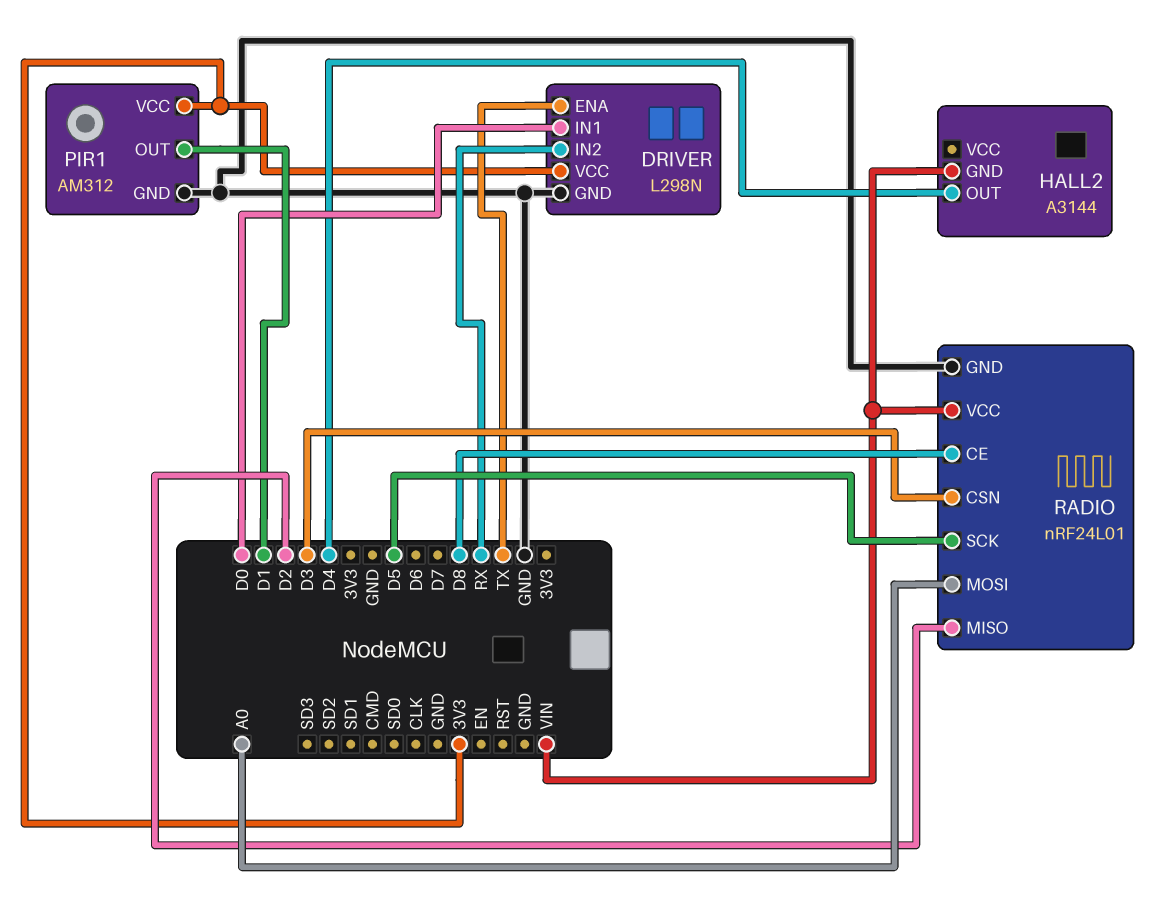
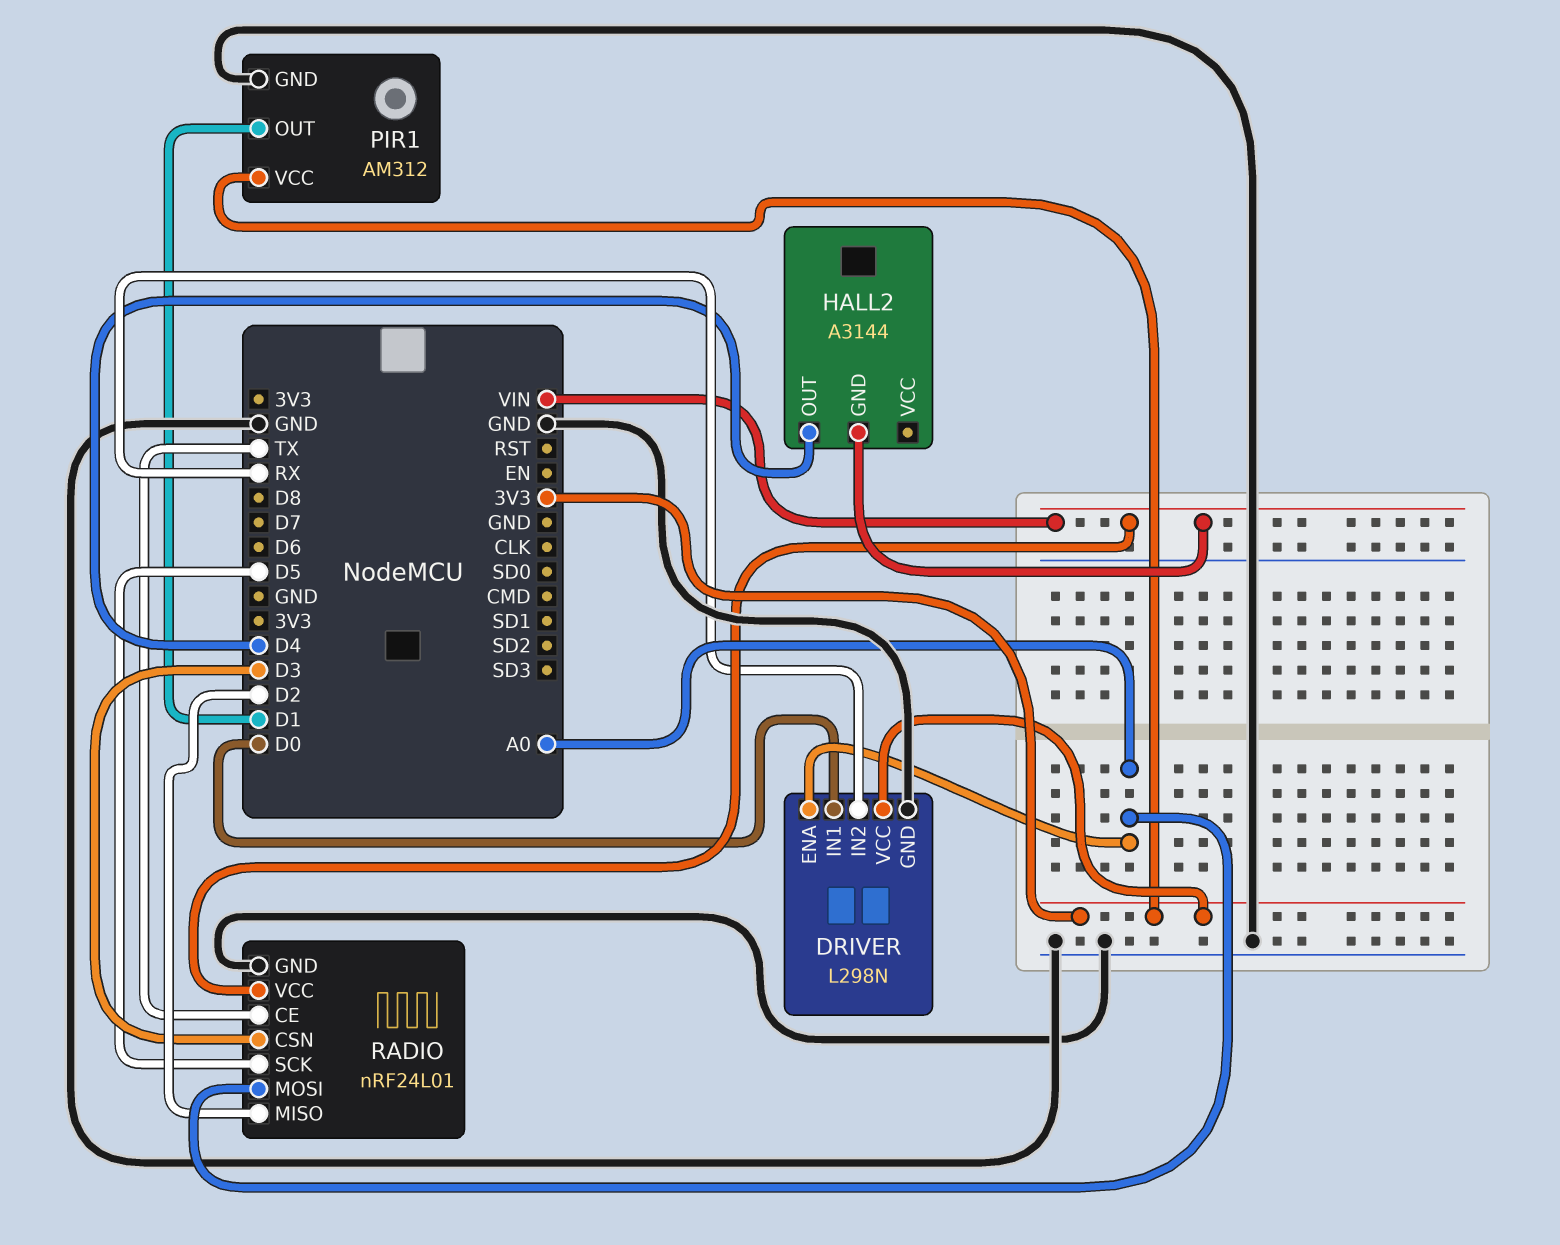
DRIVER pin ENA: TX -> A0
RADIO pin CE: D8 -> TX

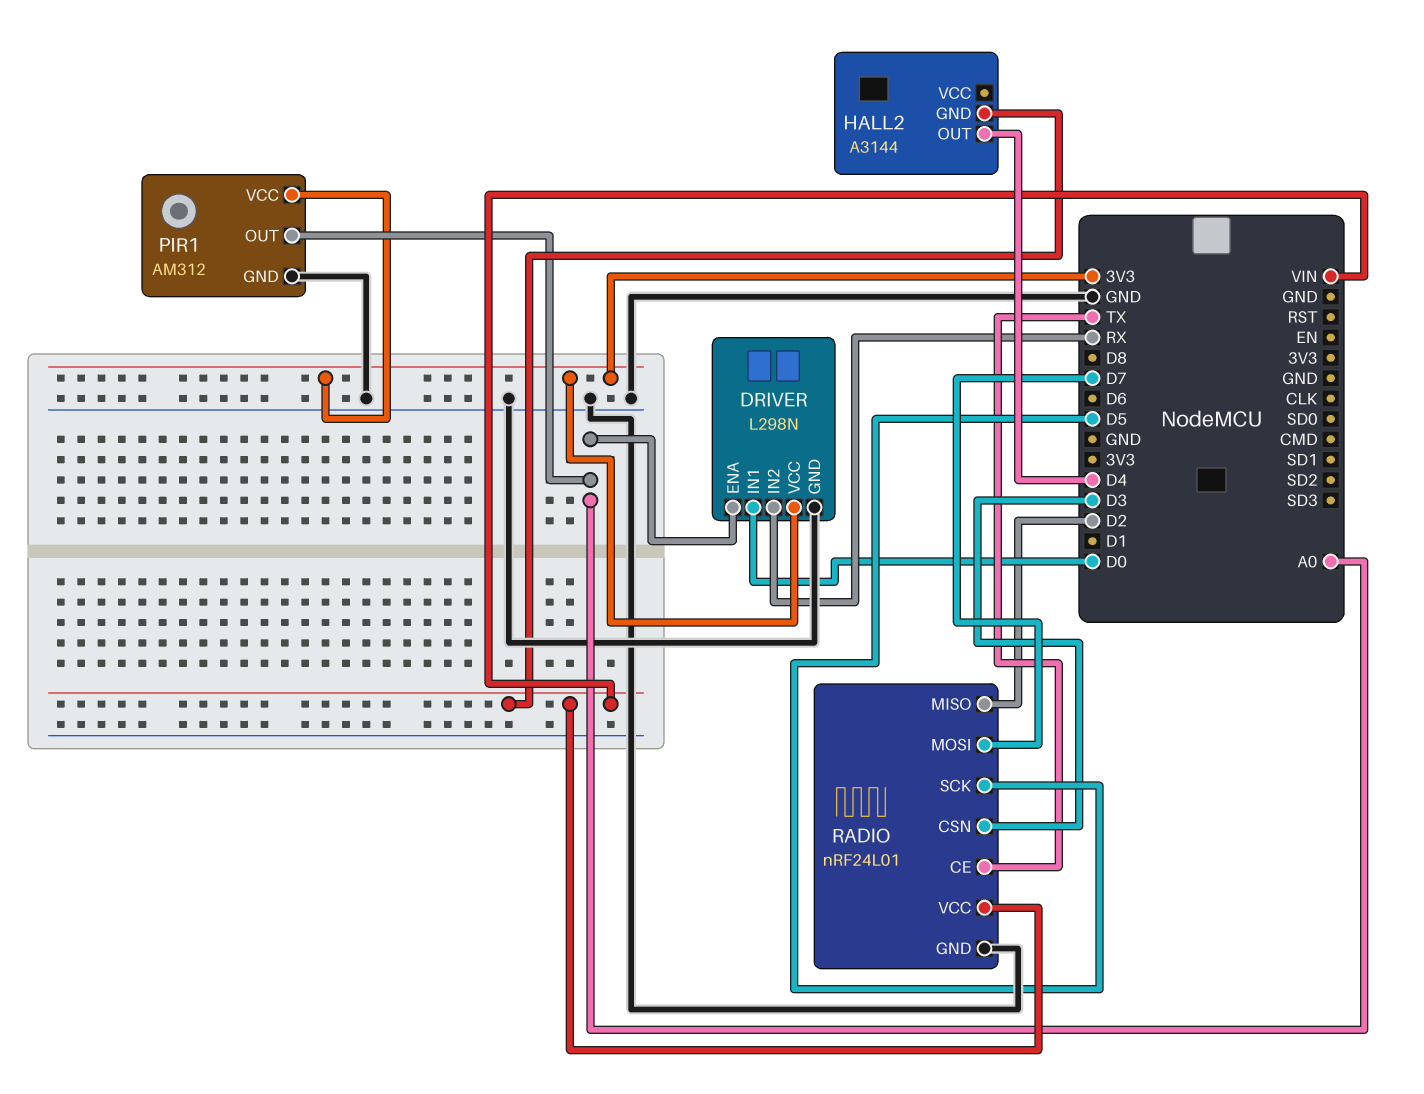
PIR1 pin OUT: D1 -> A0
RADIO pin MOSI: A0 -> D7

